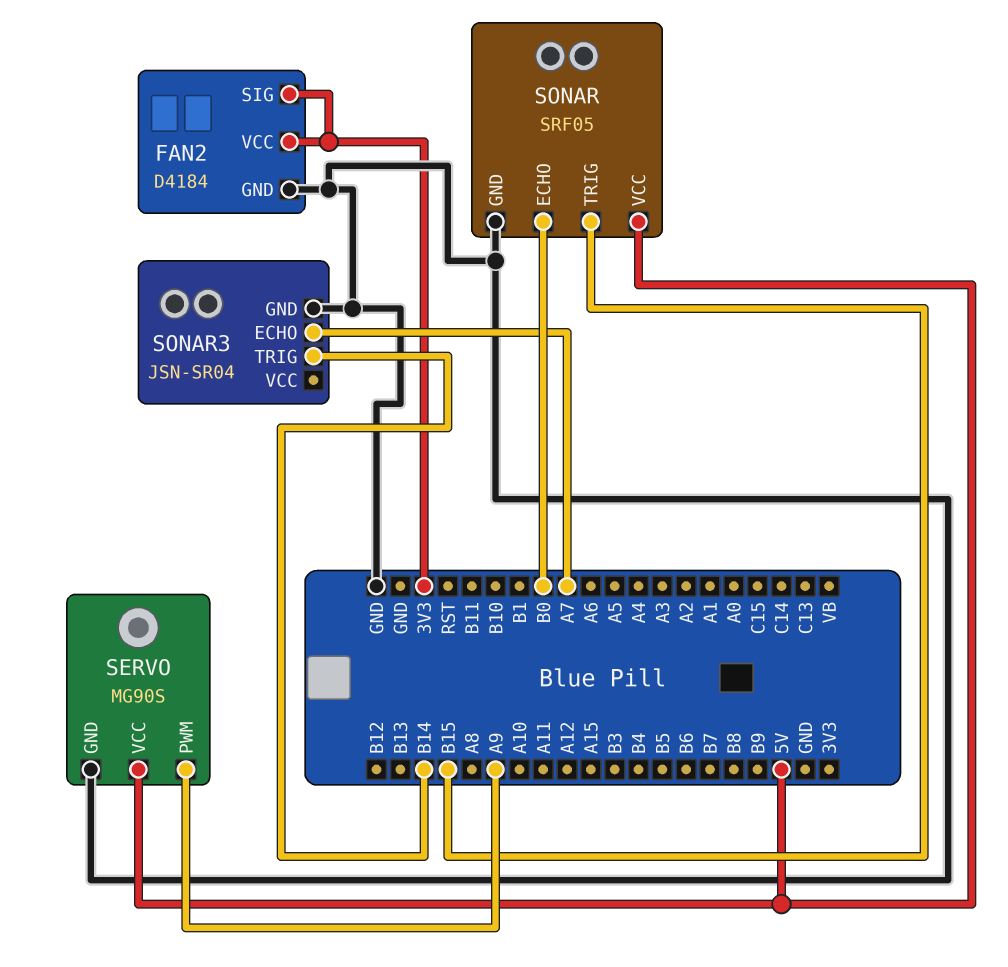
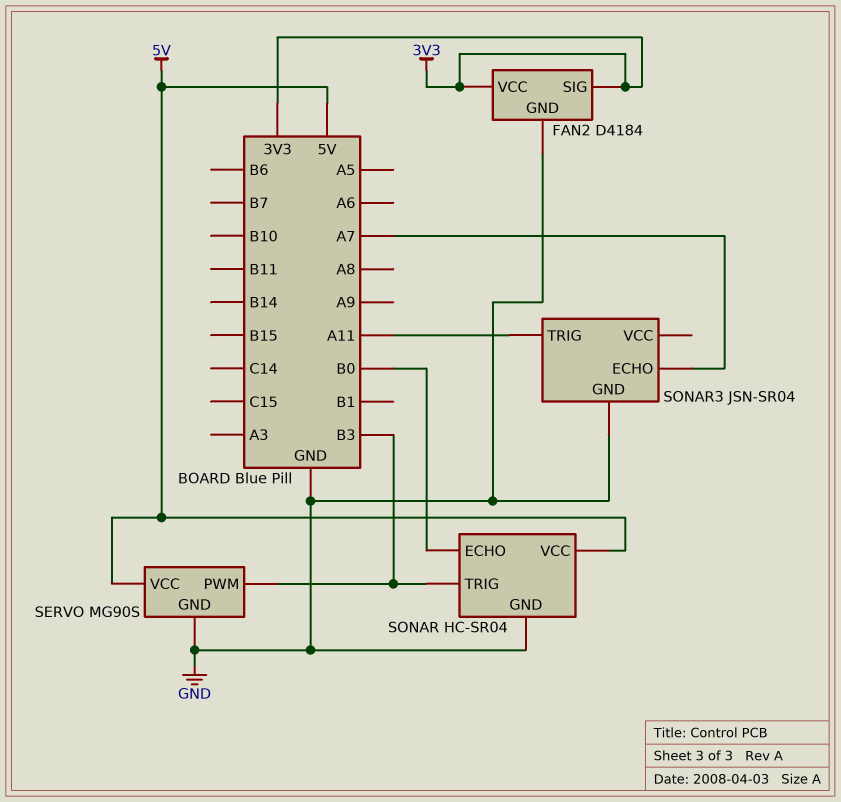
SERVO pin PWM: A9 -> B3
SONAR: SRF05 -> HC-SR04
SONAR pin TRIG: B15 -> B3
SONAR3 pin TRIG: B14 -> A11

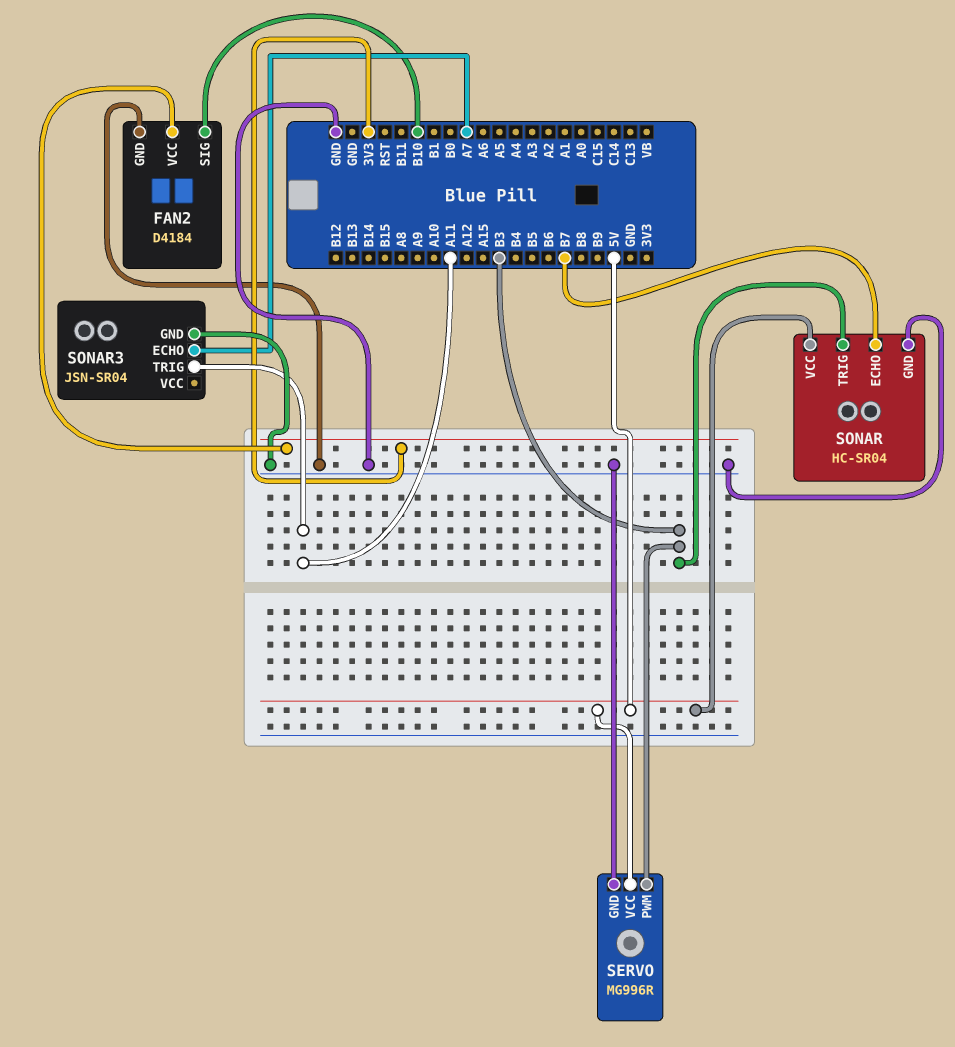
FAN2 pin SIG: 3V3 -> B10
SERVO: MG90S -> MG996R
SONAR pin ECHO: B0 -> B7

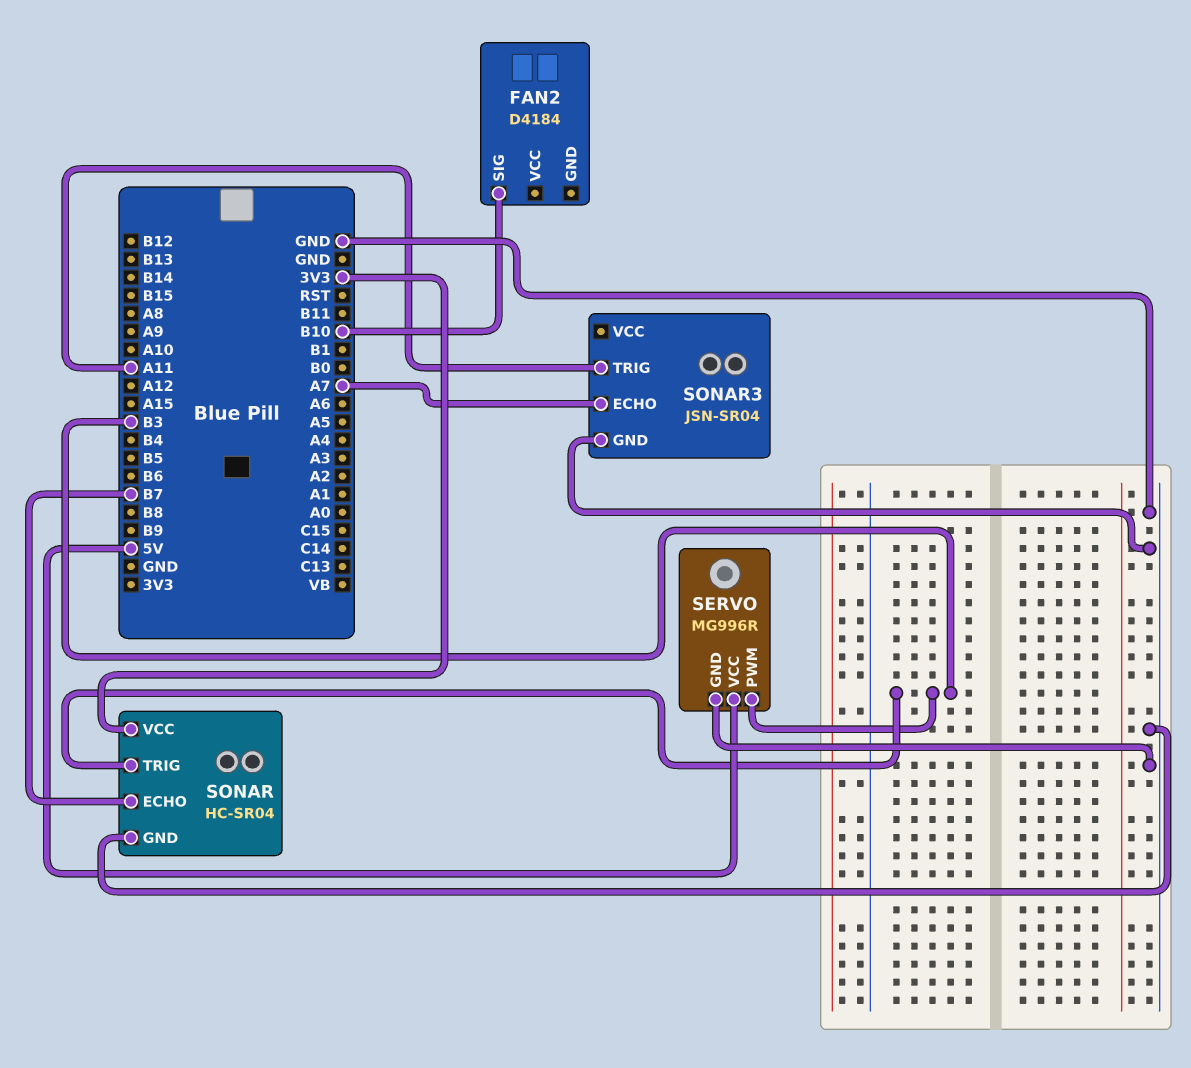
FAN2 pin GND: GND -> none
FAN2 pin VCC: 3V3 -> none
SONAR pin VCC: 5V -> 3V3

